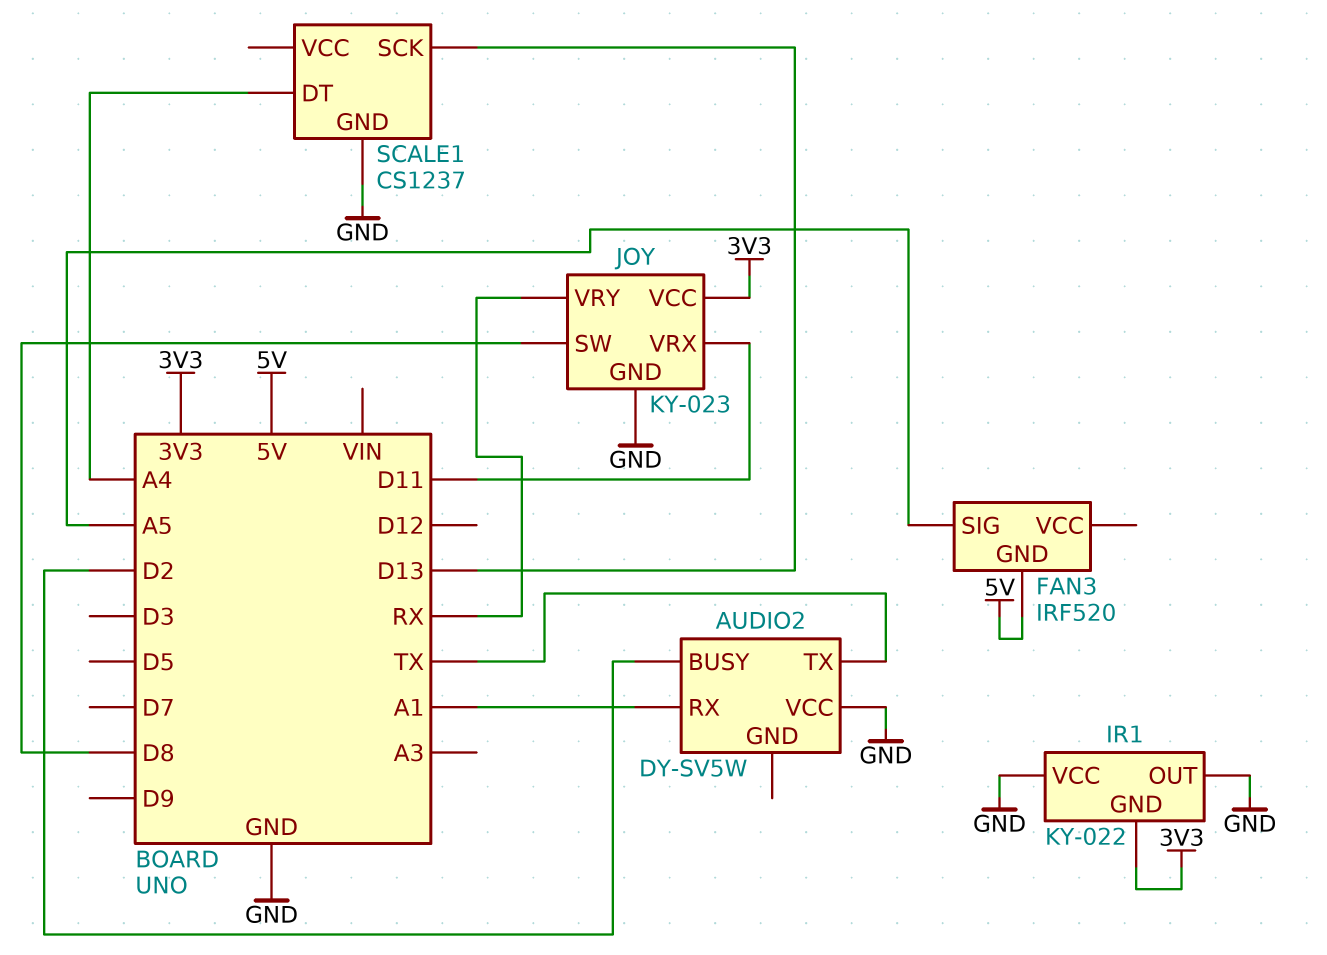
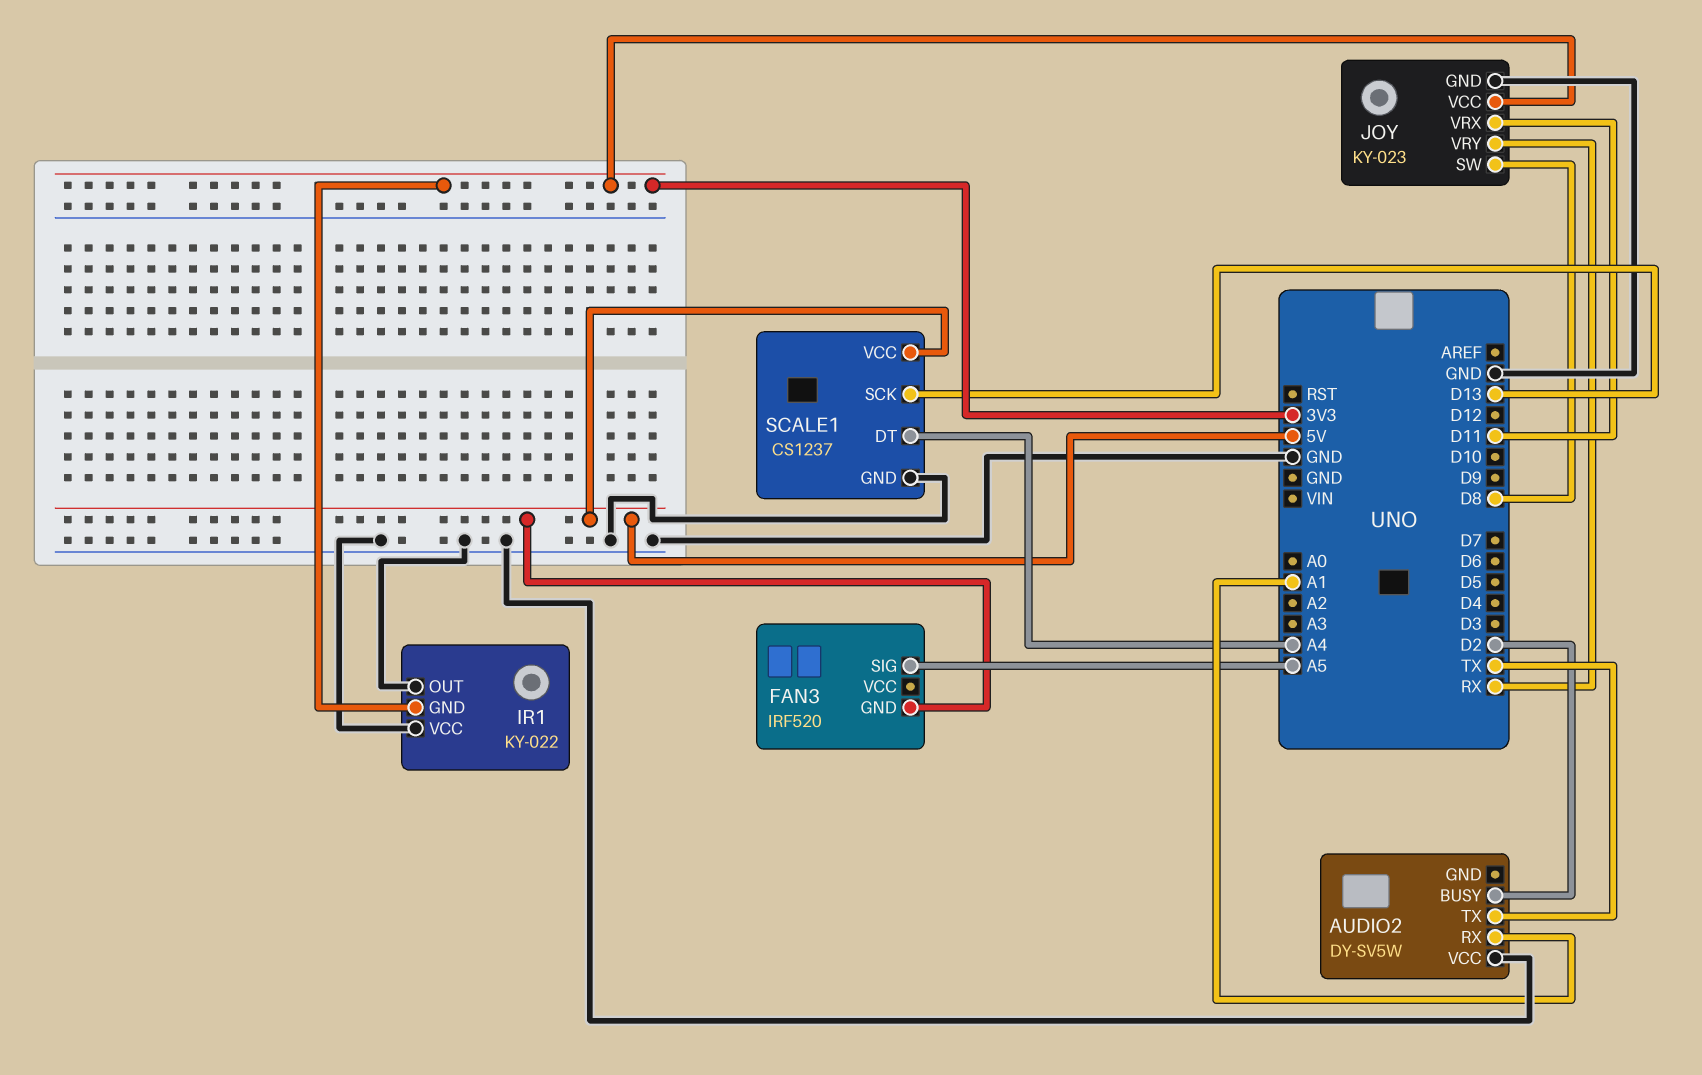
SCALE1 pin VCC: none -> 5V

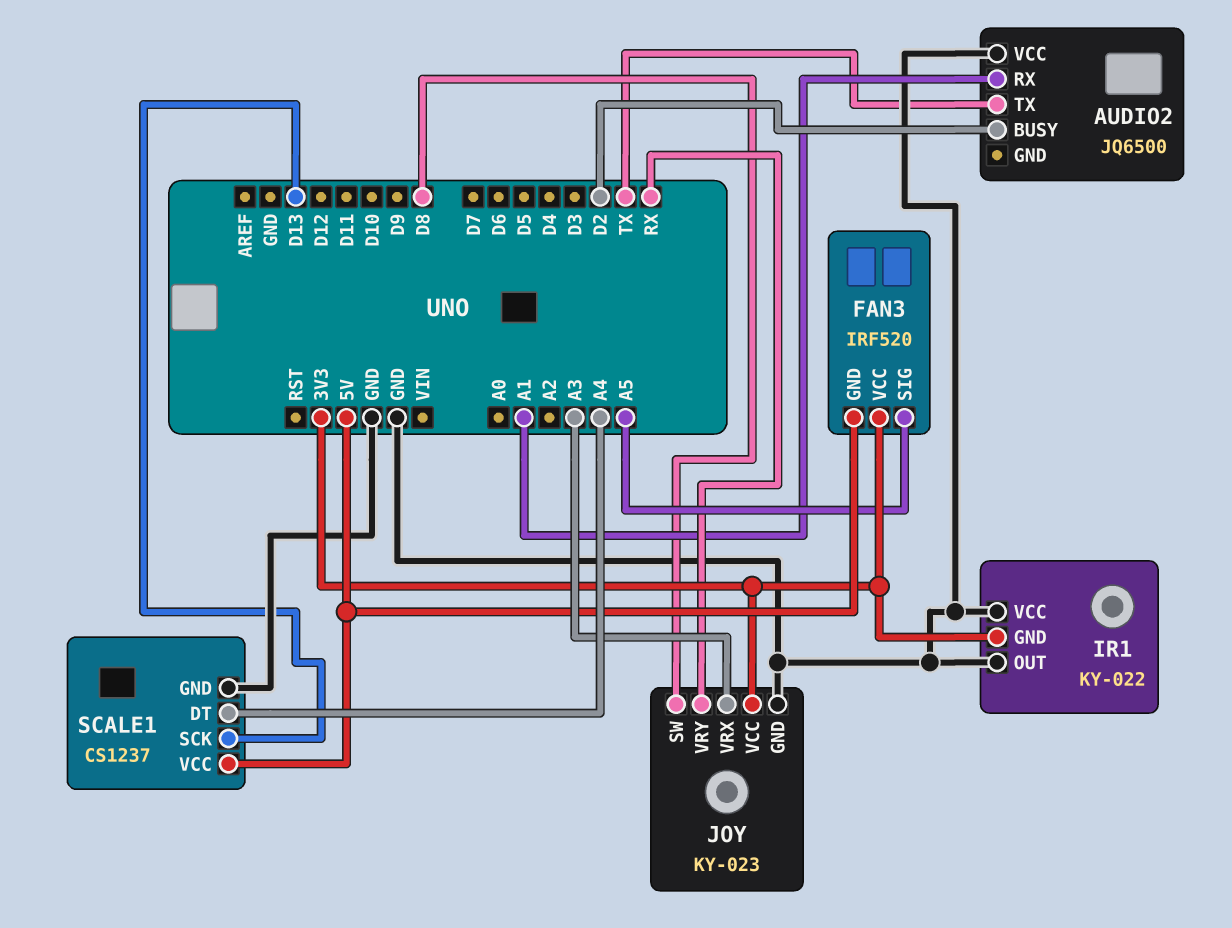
AUDIO2: DY-SV5W -> JQ6500
FAN3 pin VCC: none -> 3V3
JOY pin VRX: D11 -> A3

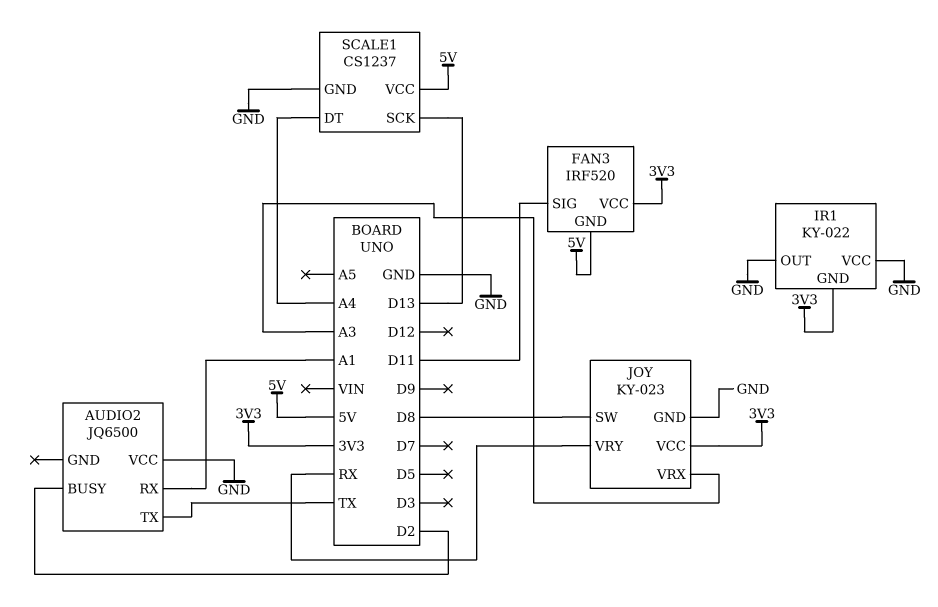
FAN3 pin SIG: A5 -> D11

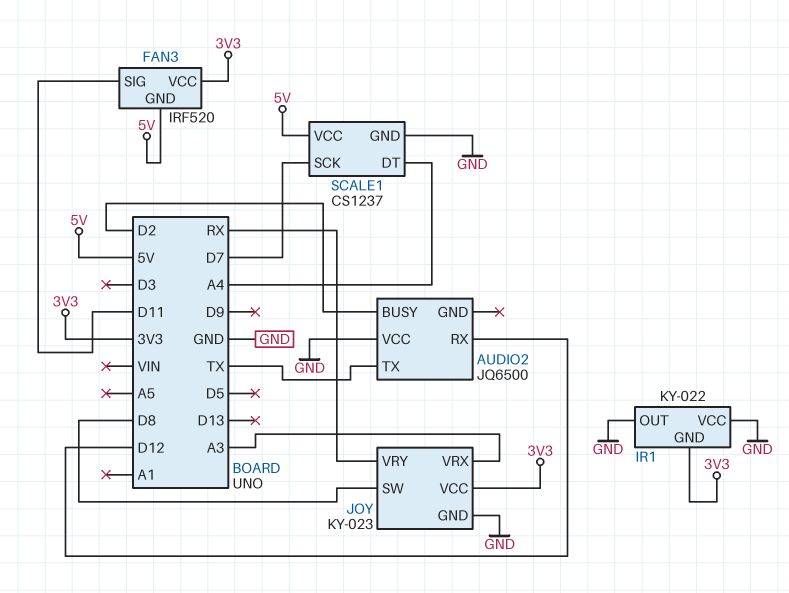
AUDIO2 pin RX: A1 -> D12
SCALE1 pin SCK: D13 -> D7

